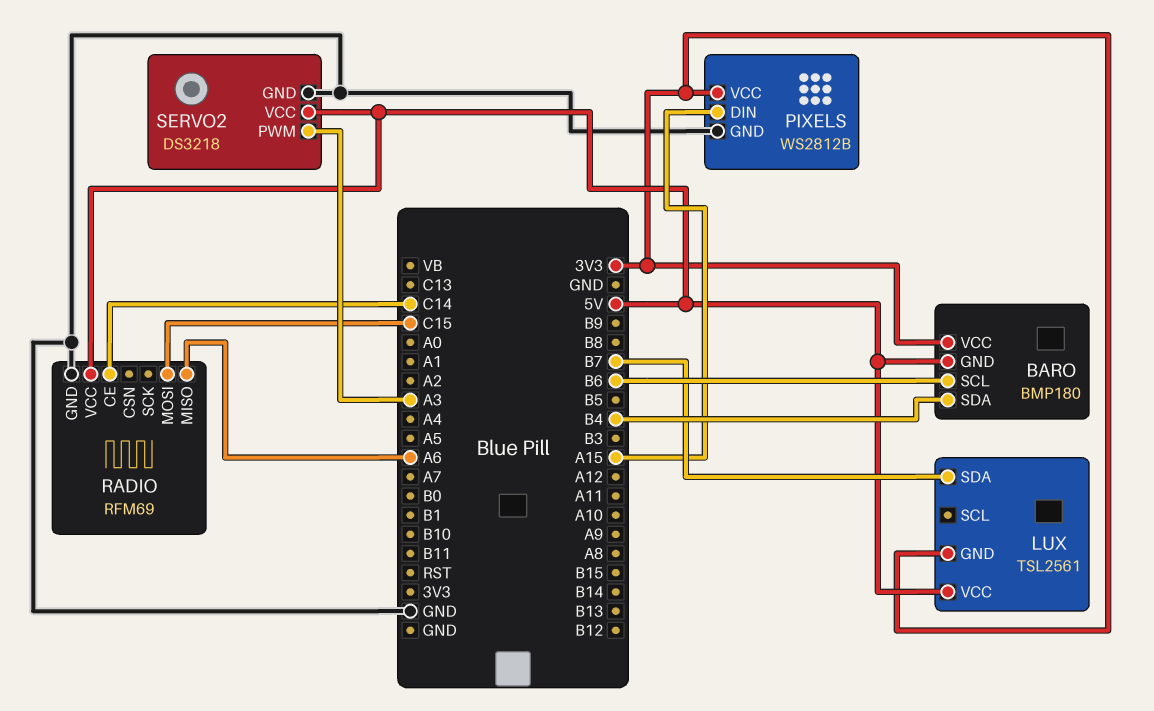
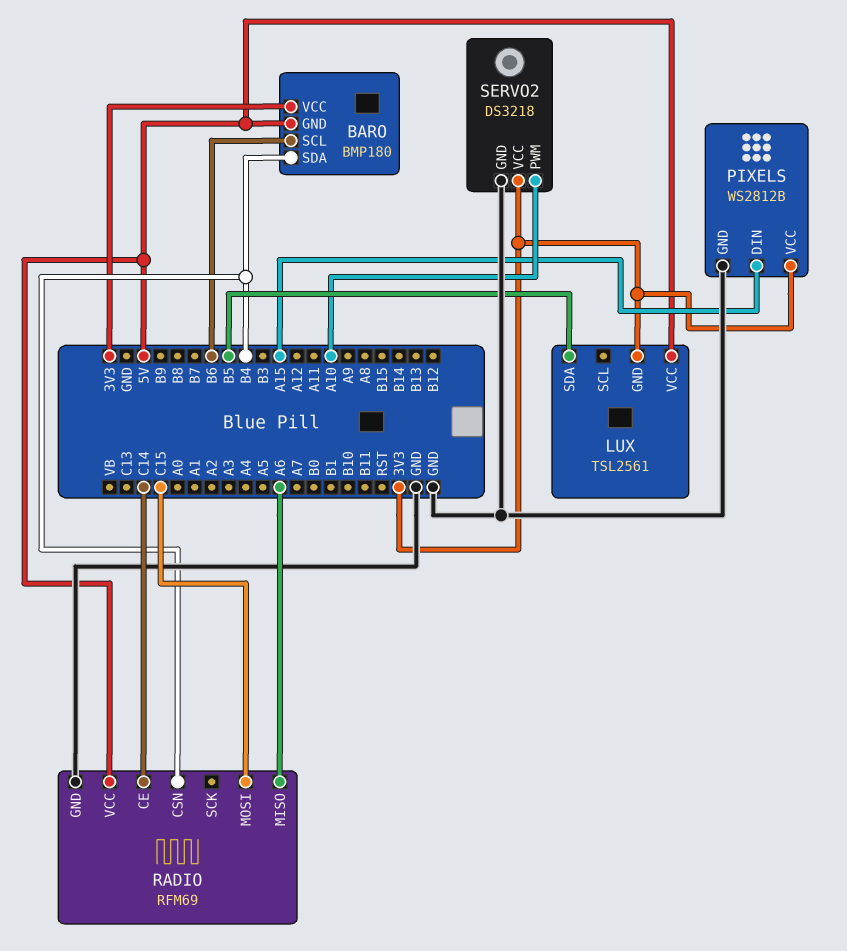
LUX pin SDA: B7 -> B5
RADIO pin CSN: none -> B4
SERVO2 pin PWM: A3 -> A10
SERVO2 pin VCC: 5V -> 3V3

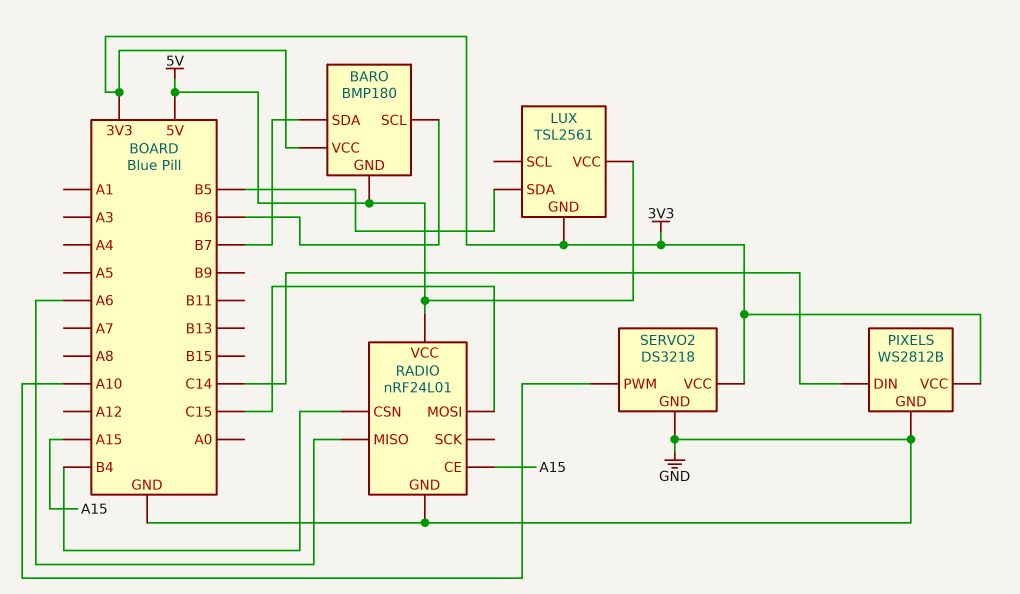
BARO pin SDA: B4 -> B7
PIXELS pin DIN: A15 -> C14
RADIO: RFM69 -> nRF24L01
RADIO pin CE: C14 -> A15

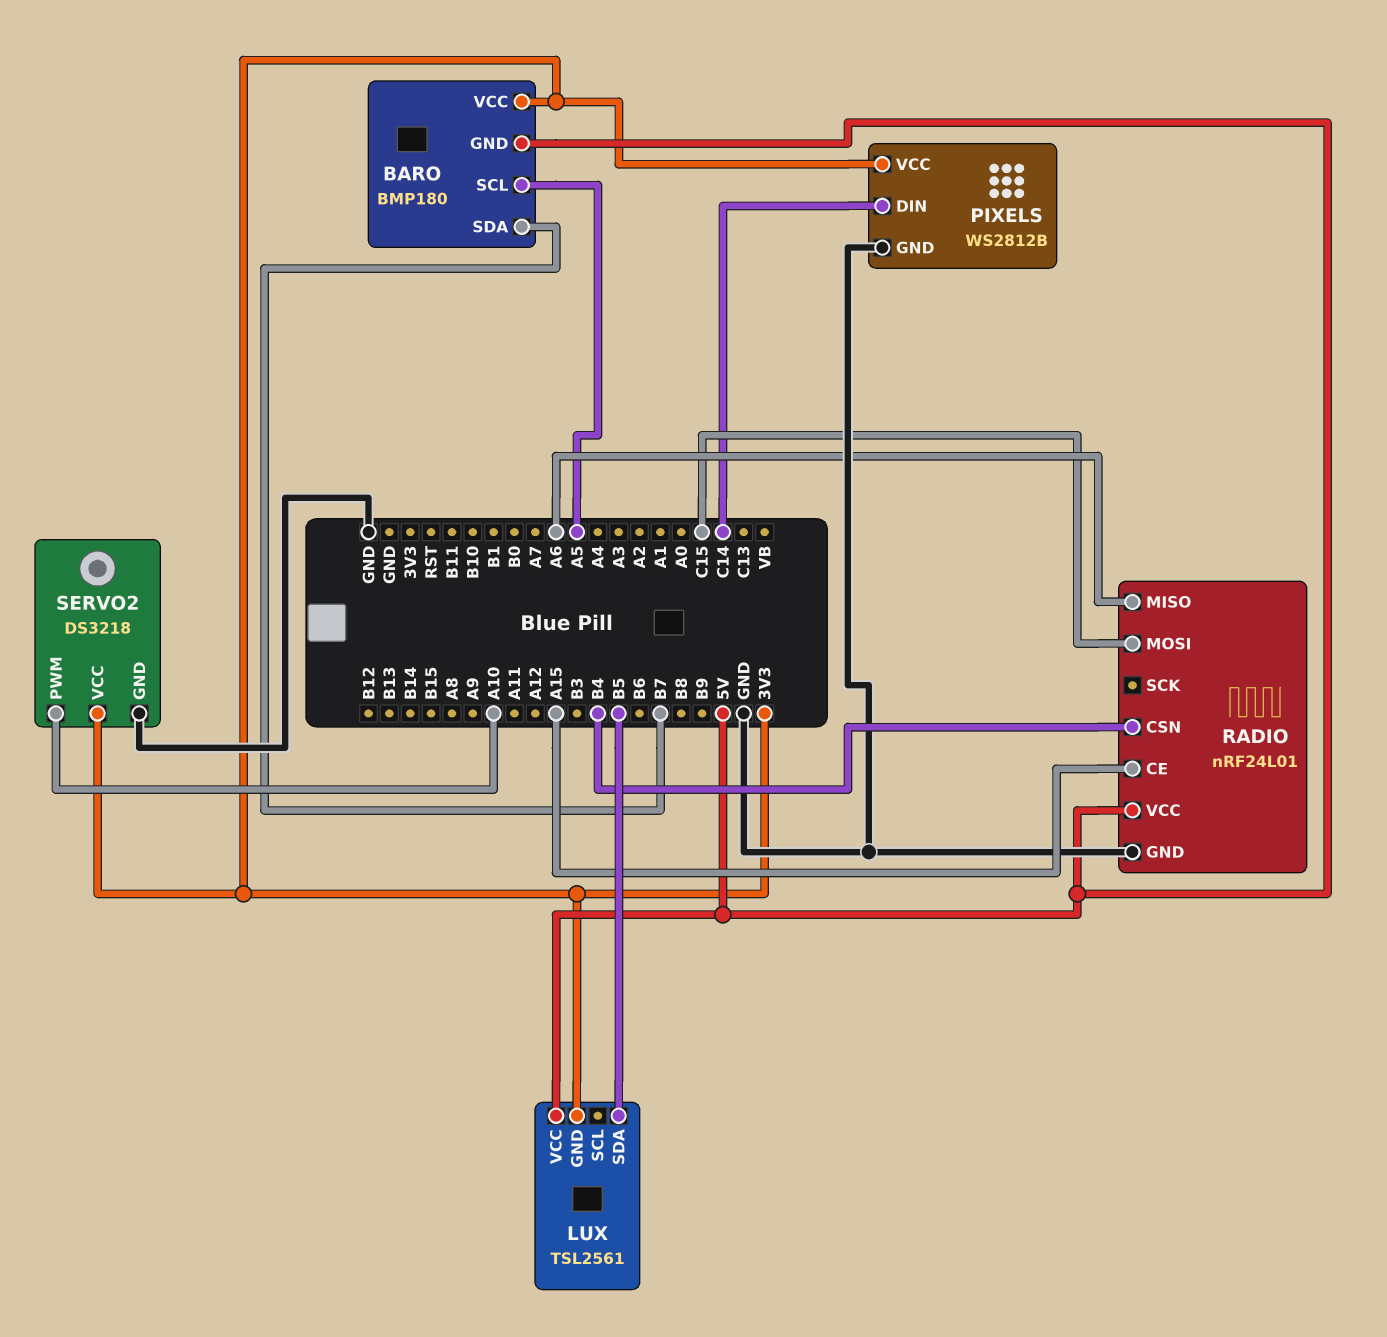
BARO pin SCL: B6 -> A5

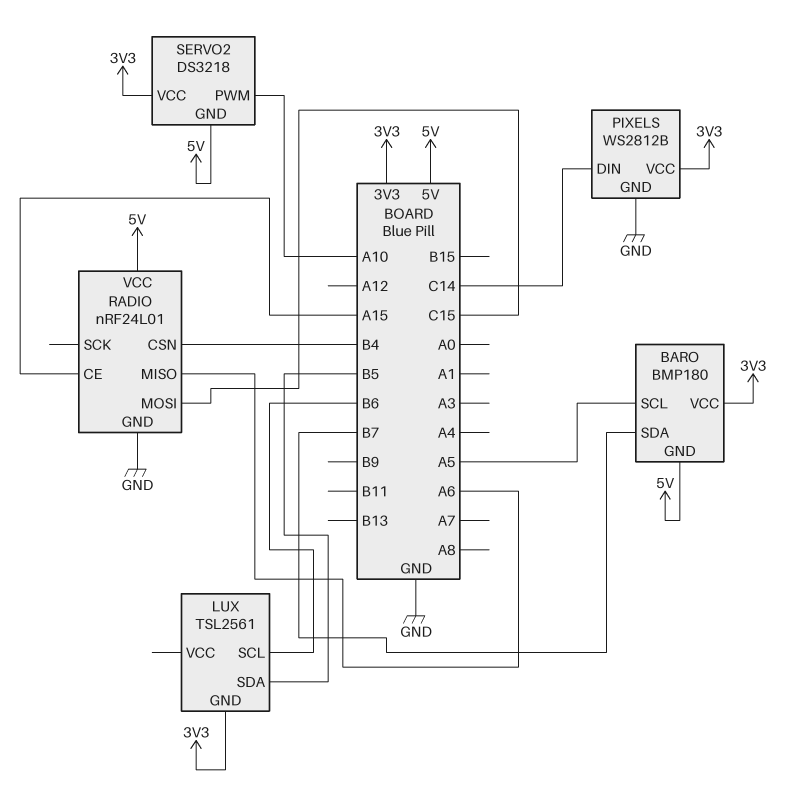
LUX pin SCL: none -> B6
LUX pin VCC: 5V -> none
SERVO2 pin GND: GND -> 5V

